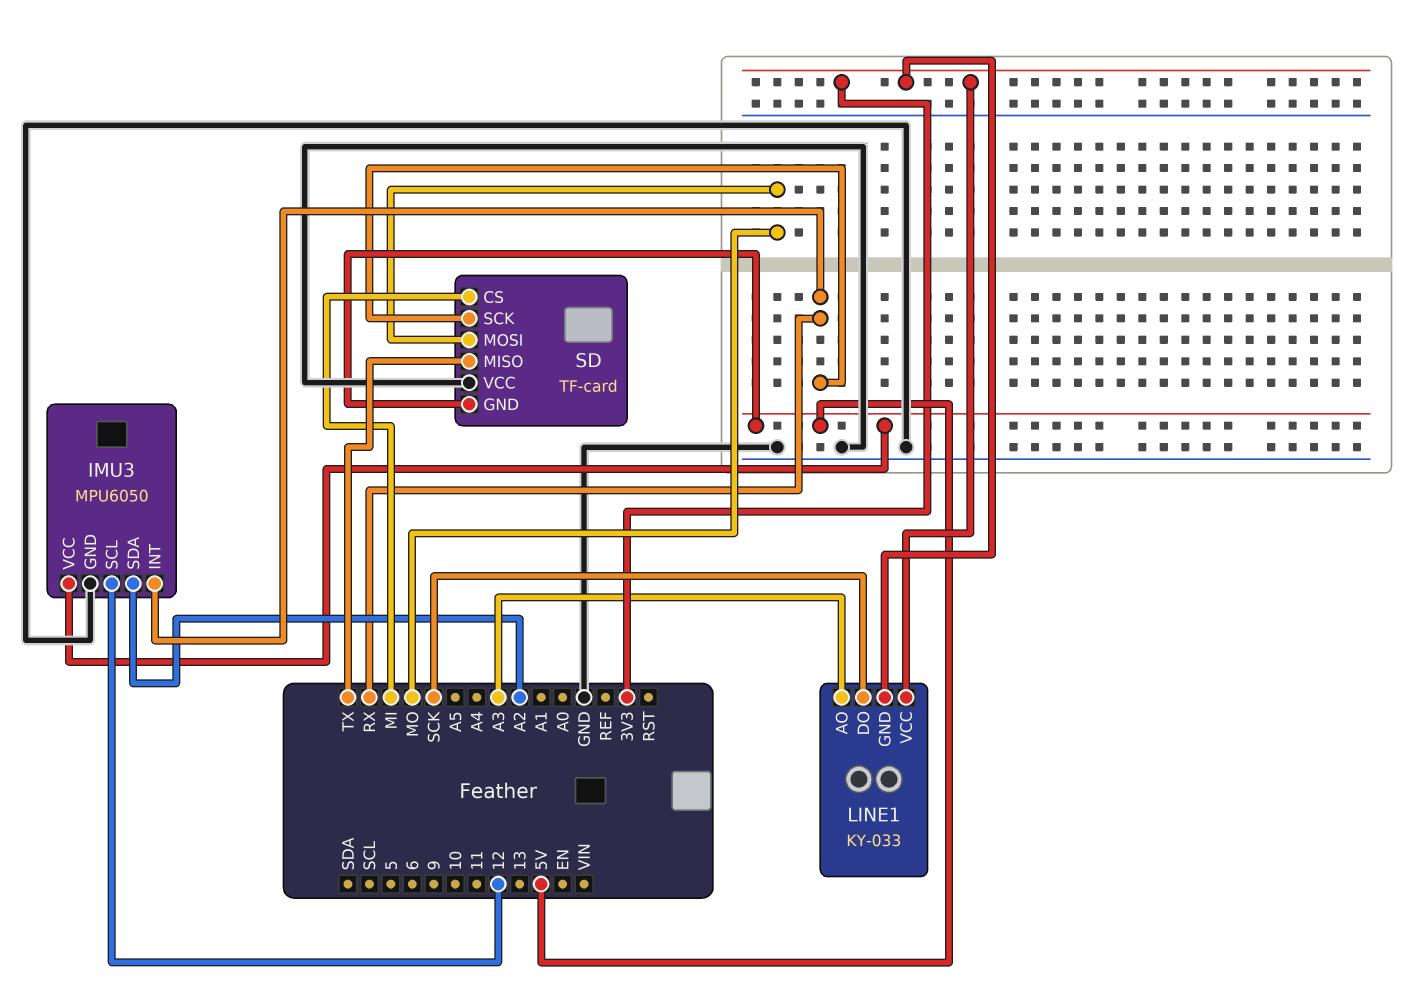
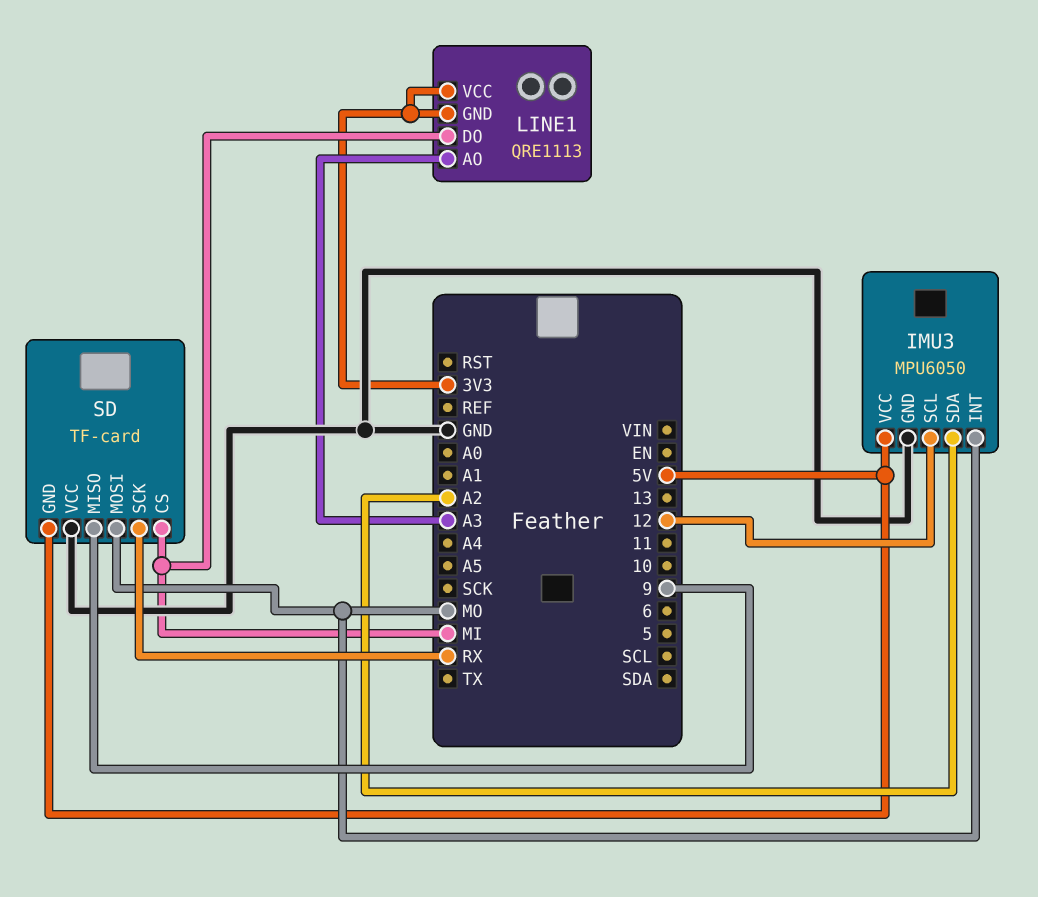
IMU3 pin INT: RX -> MO
LINE1: KY-033 -> QRE1113
LINE1 pin DO: SCK -> MI
SD pin MISO: TX -> 9

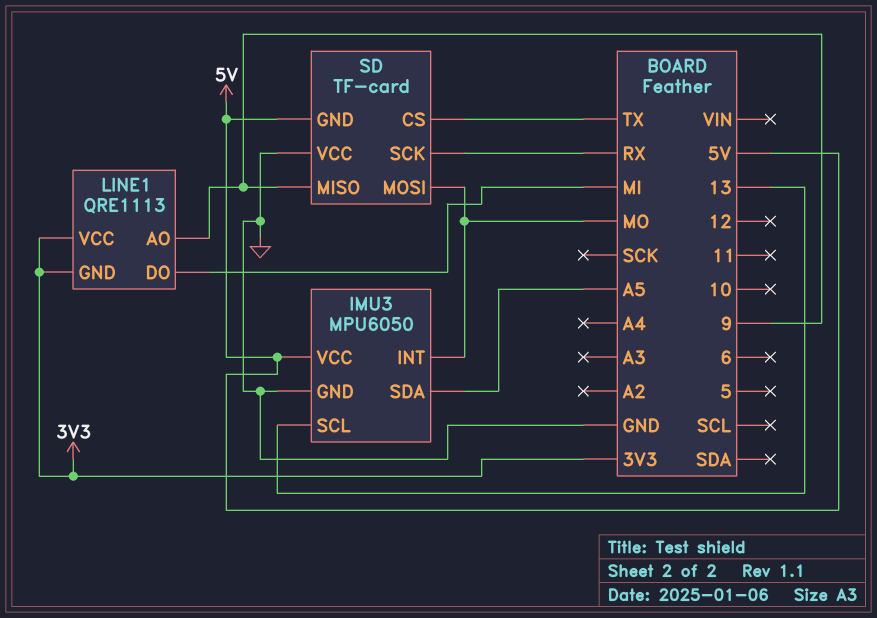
IMU3 pin SCL: 12 -> 13
IMU3 pin SDA: A2 -> A5
LINE1 pin AO: A3 -> 9
SD pin CS: MI -> TX

